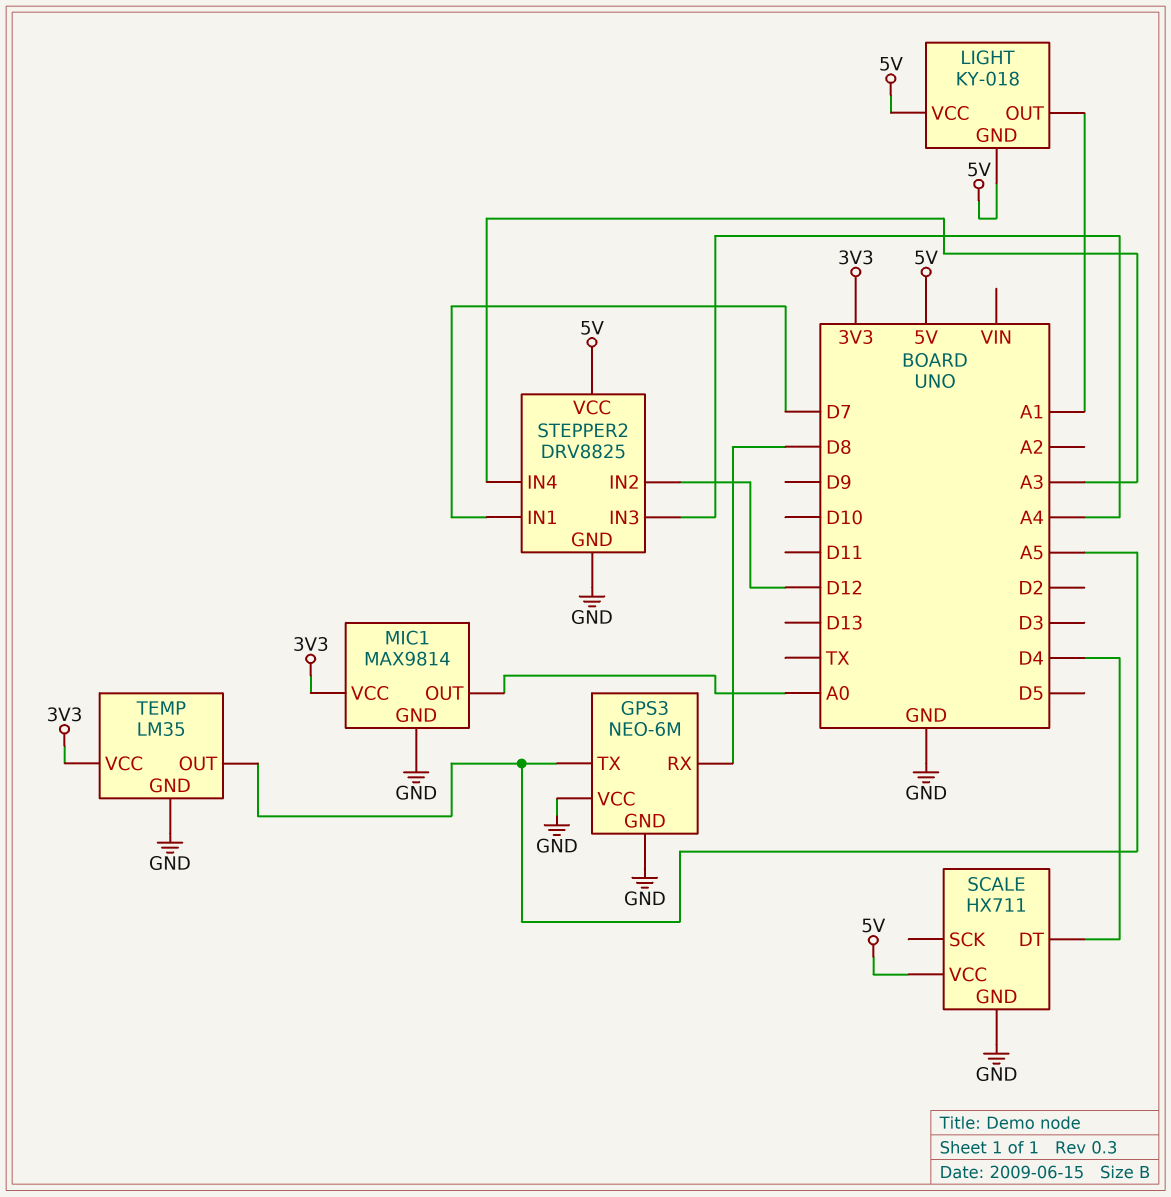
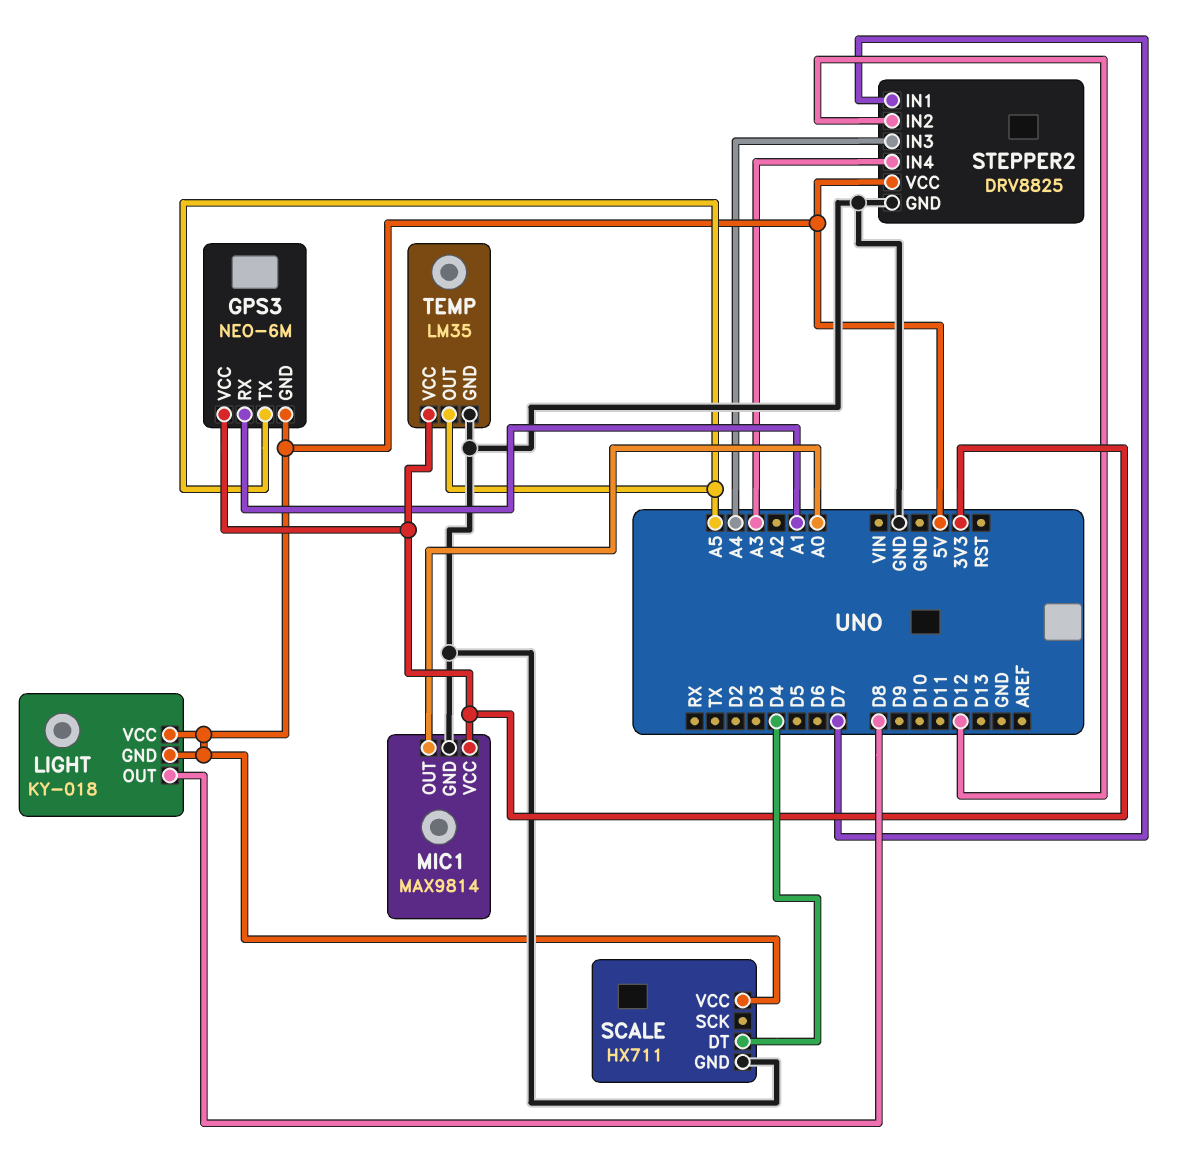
GPS3 pin GND: GND -> 5V
GPS3 pin RX: D8 -> A1
GPS3 pin VCC: GND -> 3V3
LIGHT pin OUT: A1 -> D8

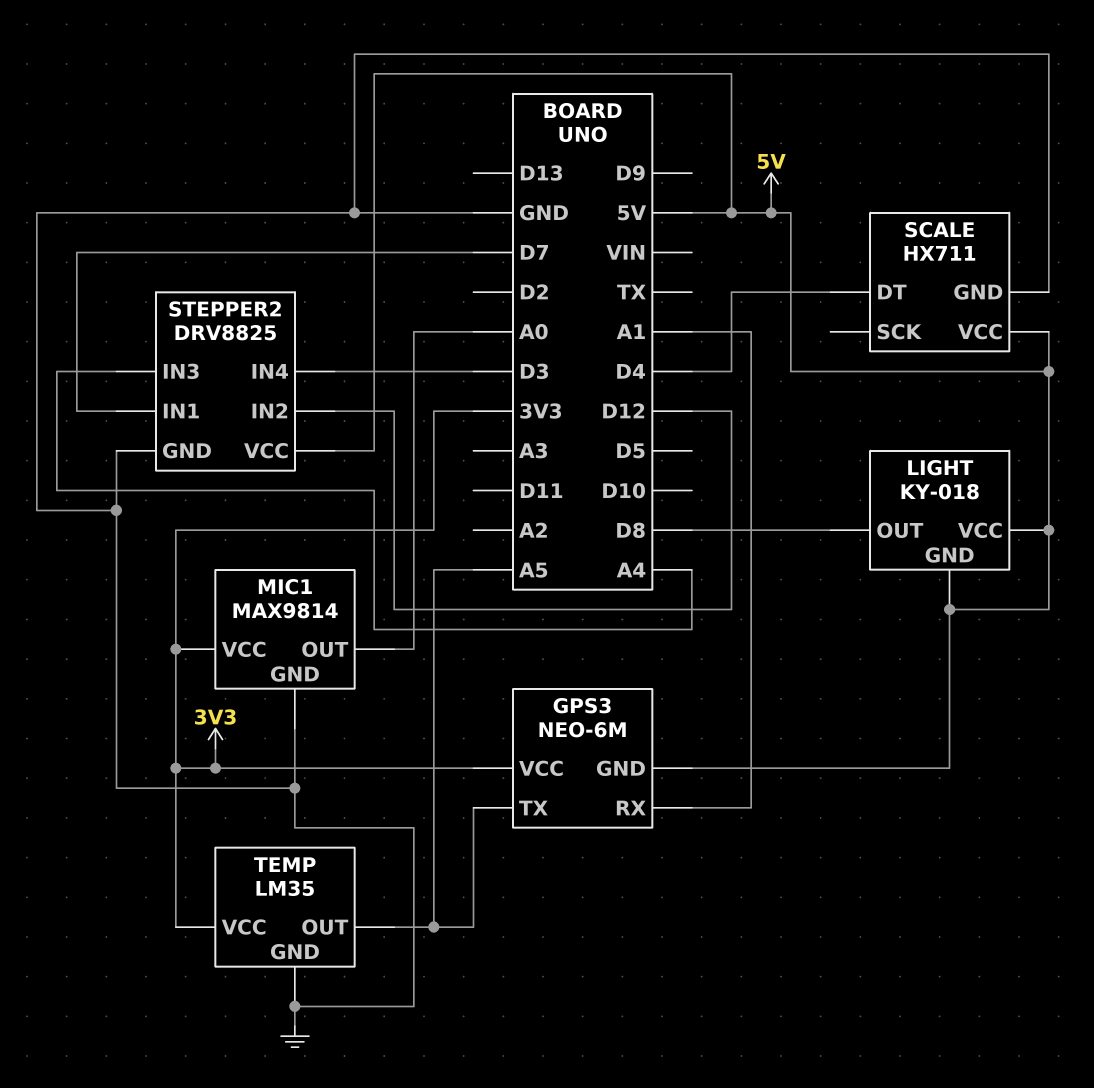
STEPPER2 pin IN4: A3 -> D3

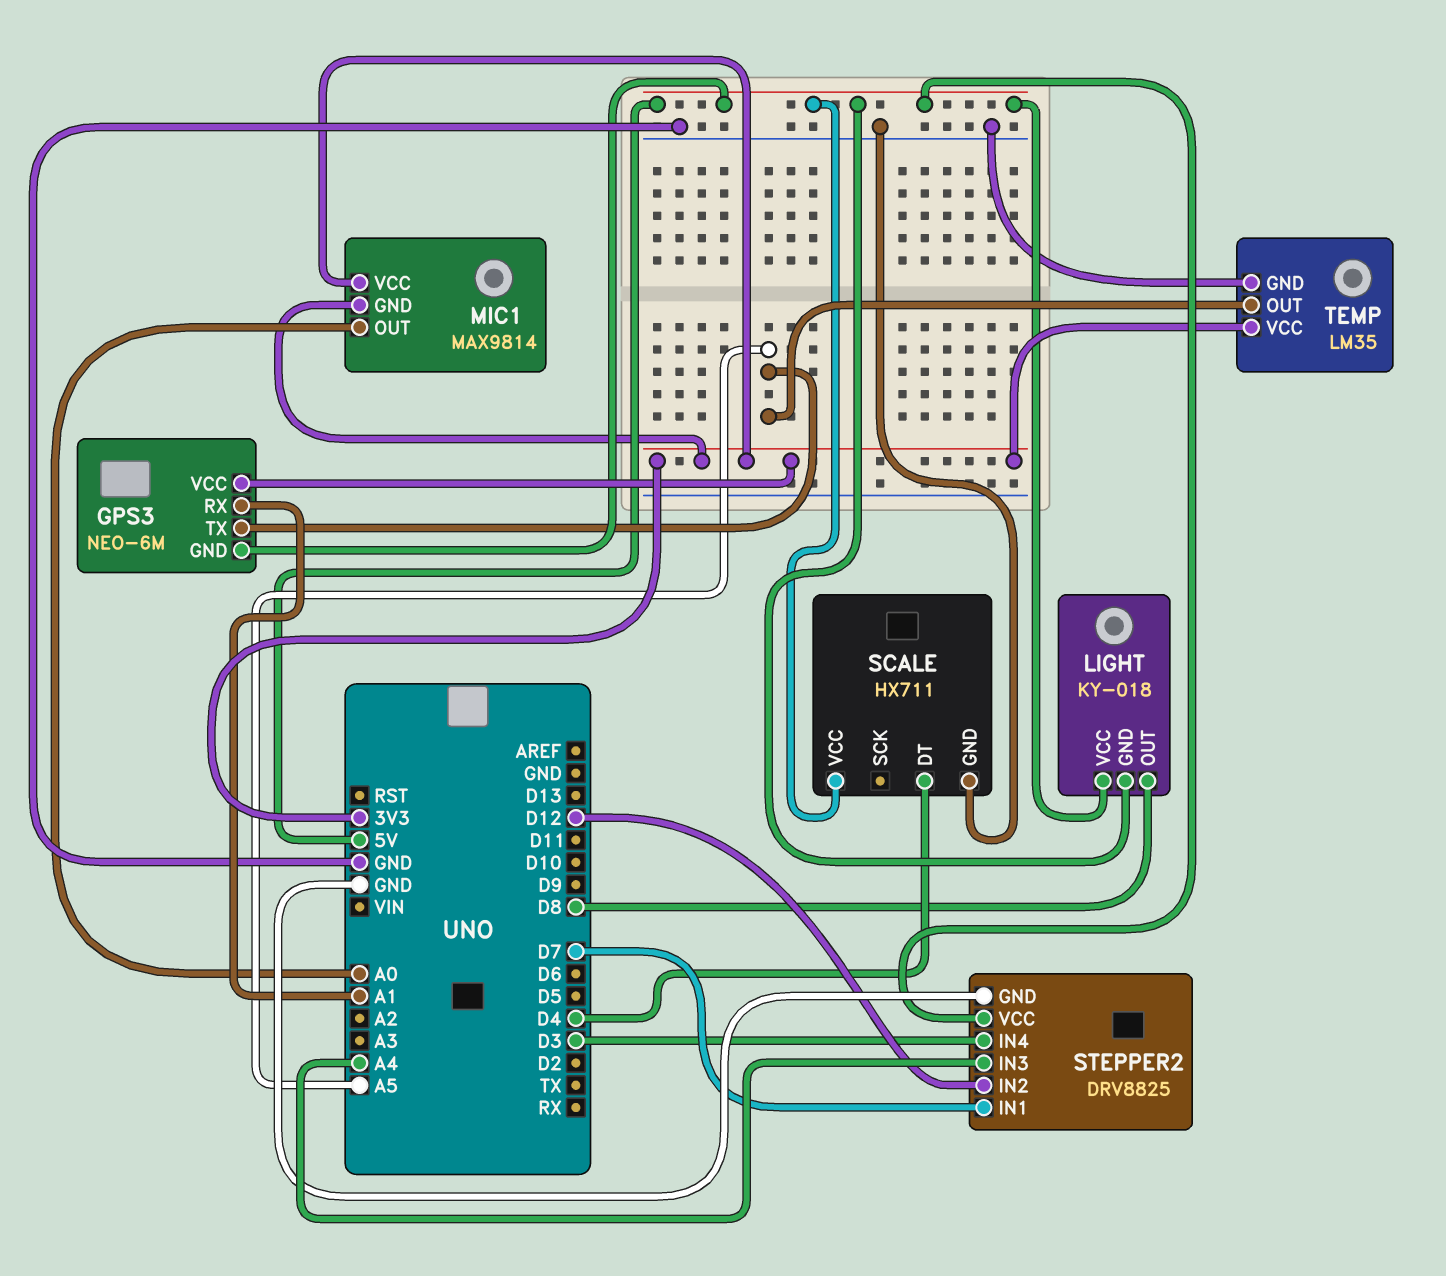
MIC1 pin GND: GND -> 3V3

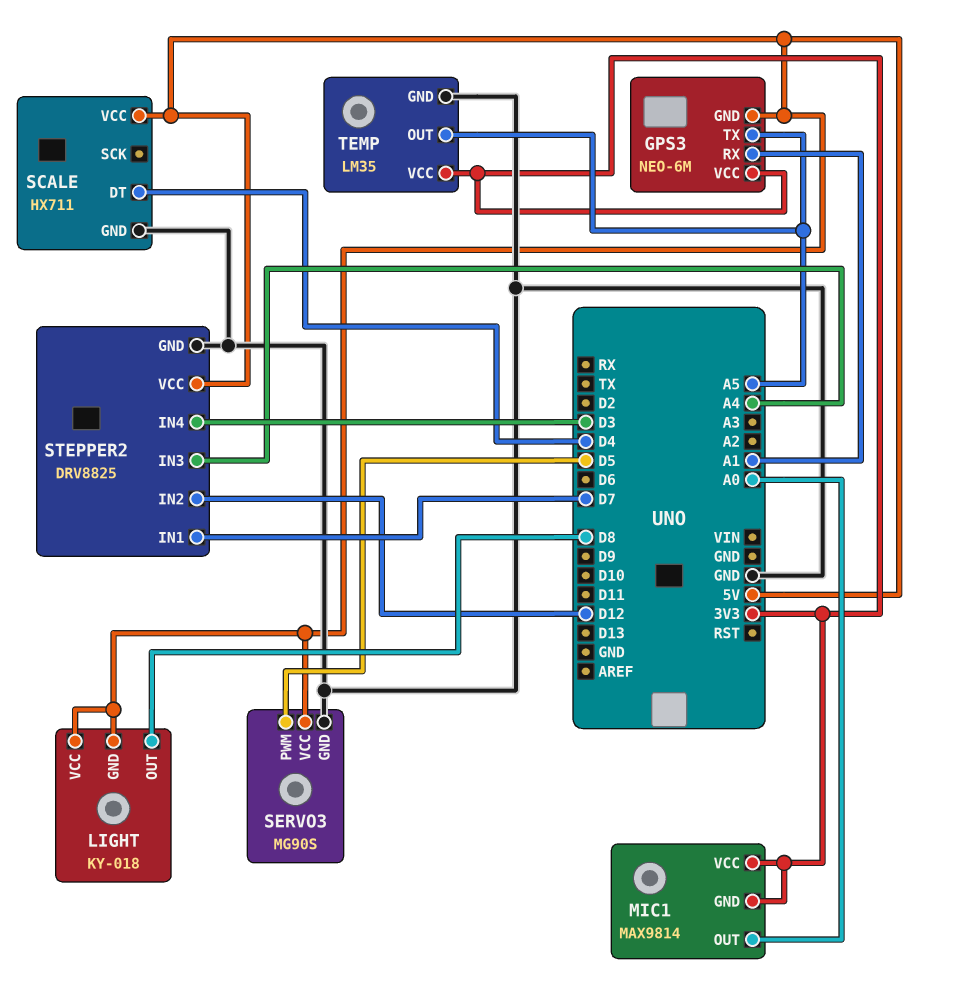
SERVO3: none -> MG90S
SERVO3 pin GND: none -> GND
SERVO3 pin PWM: none -> D5
SERVO3 pin VCC: none -> 5V

